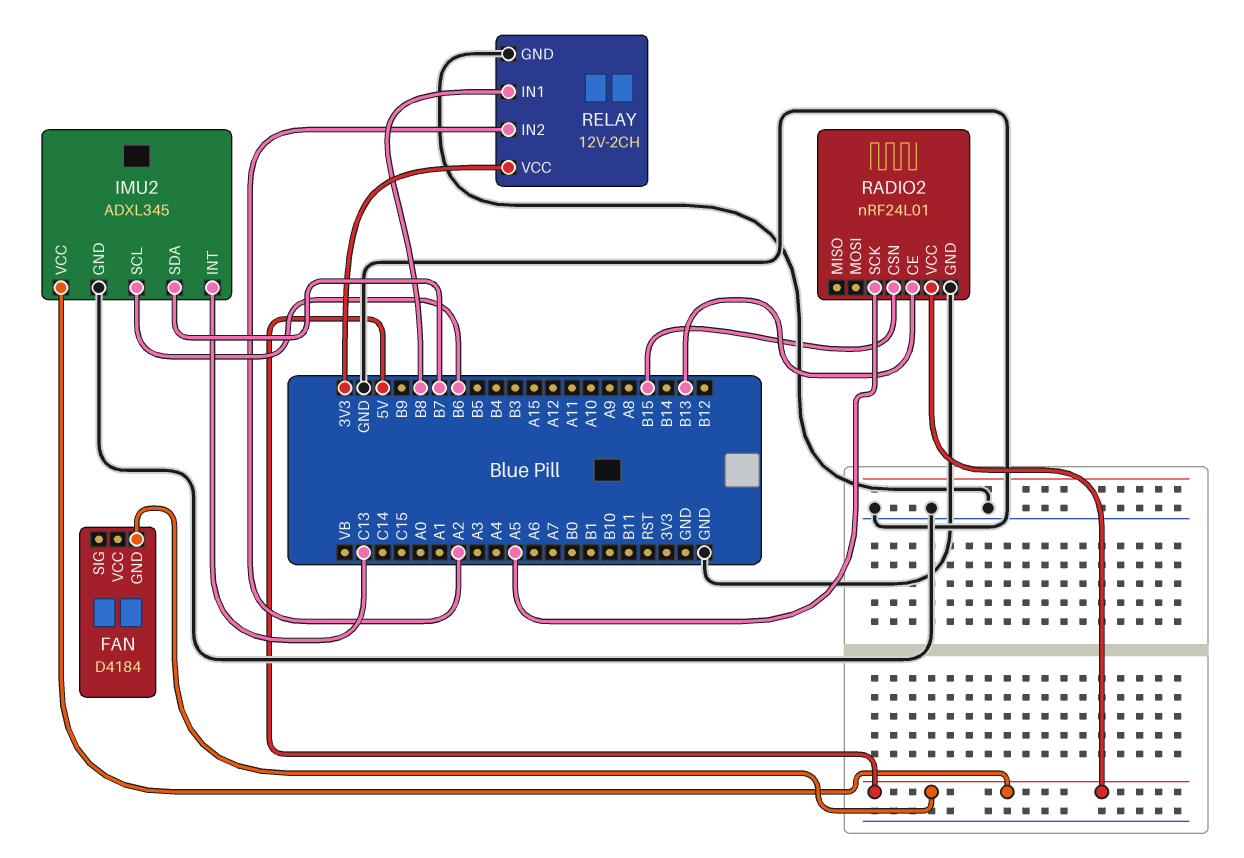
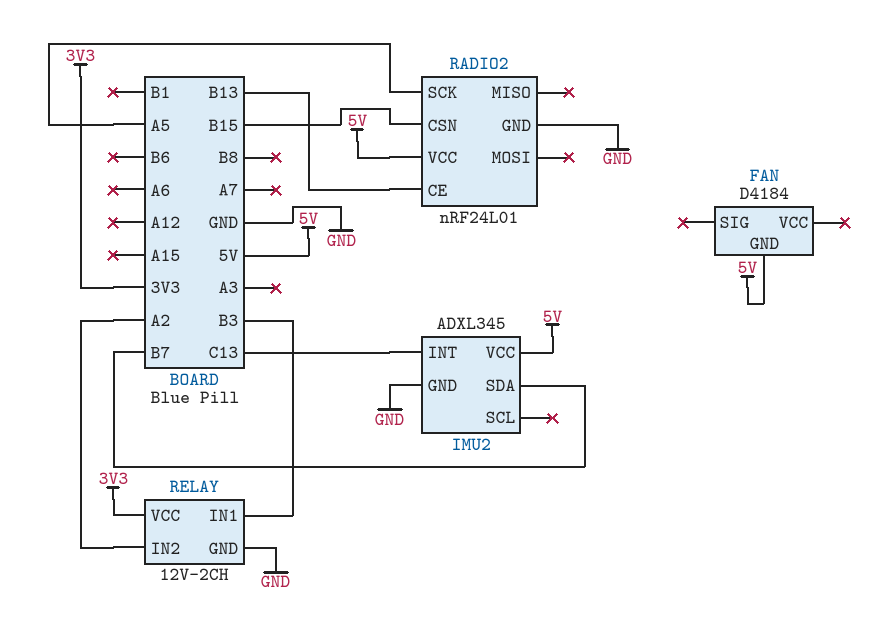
IMU2 pin SCL: B6 -> none
RELAY pin IN1: B8 -> B3

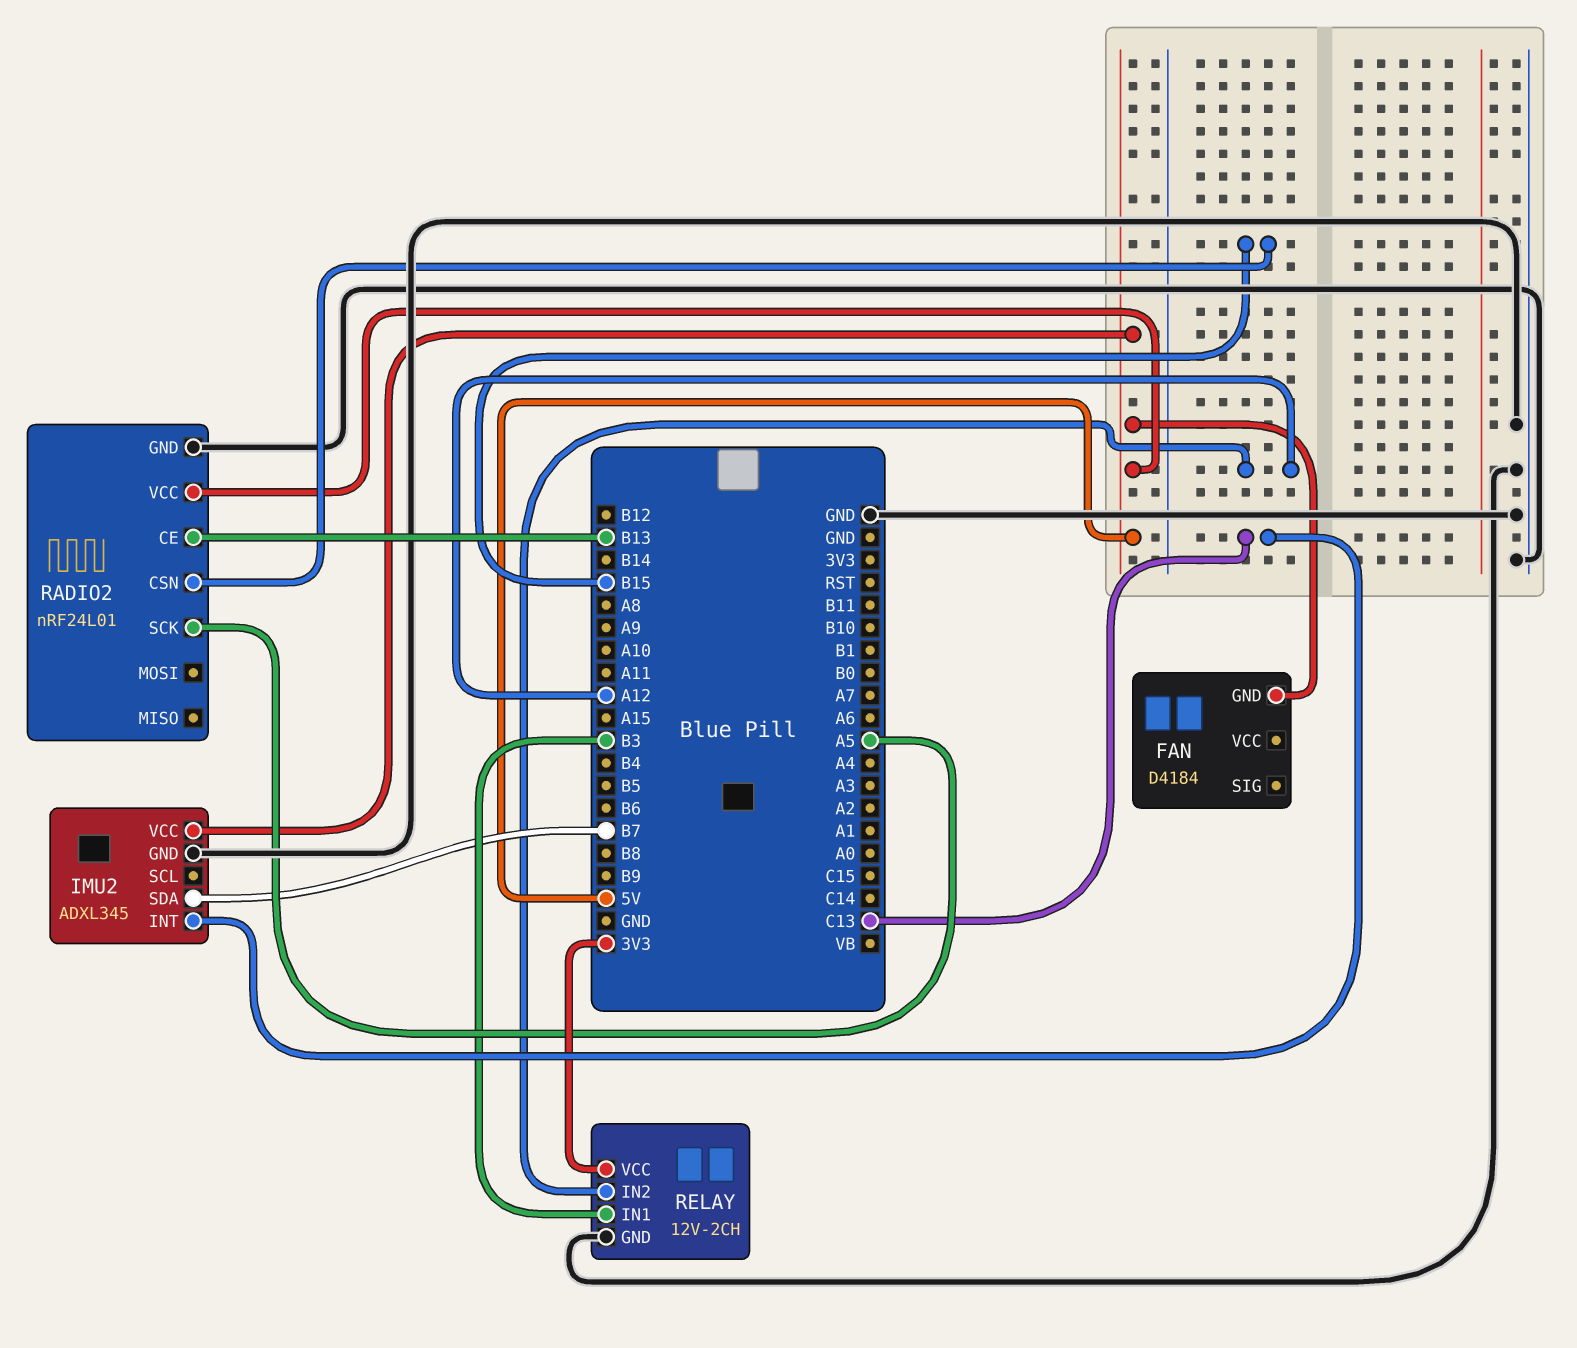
RELAY pin IN2: A2 -> A12

